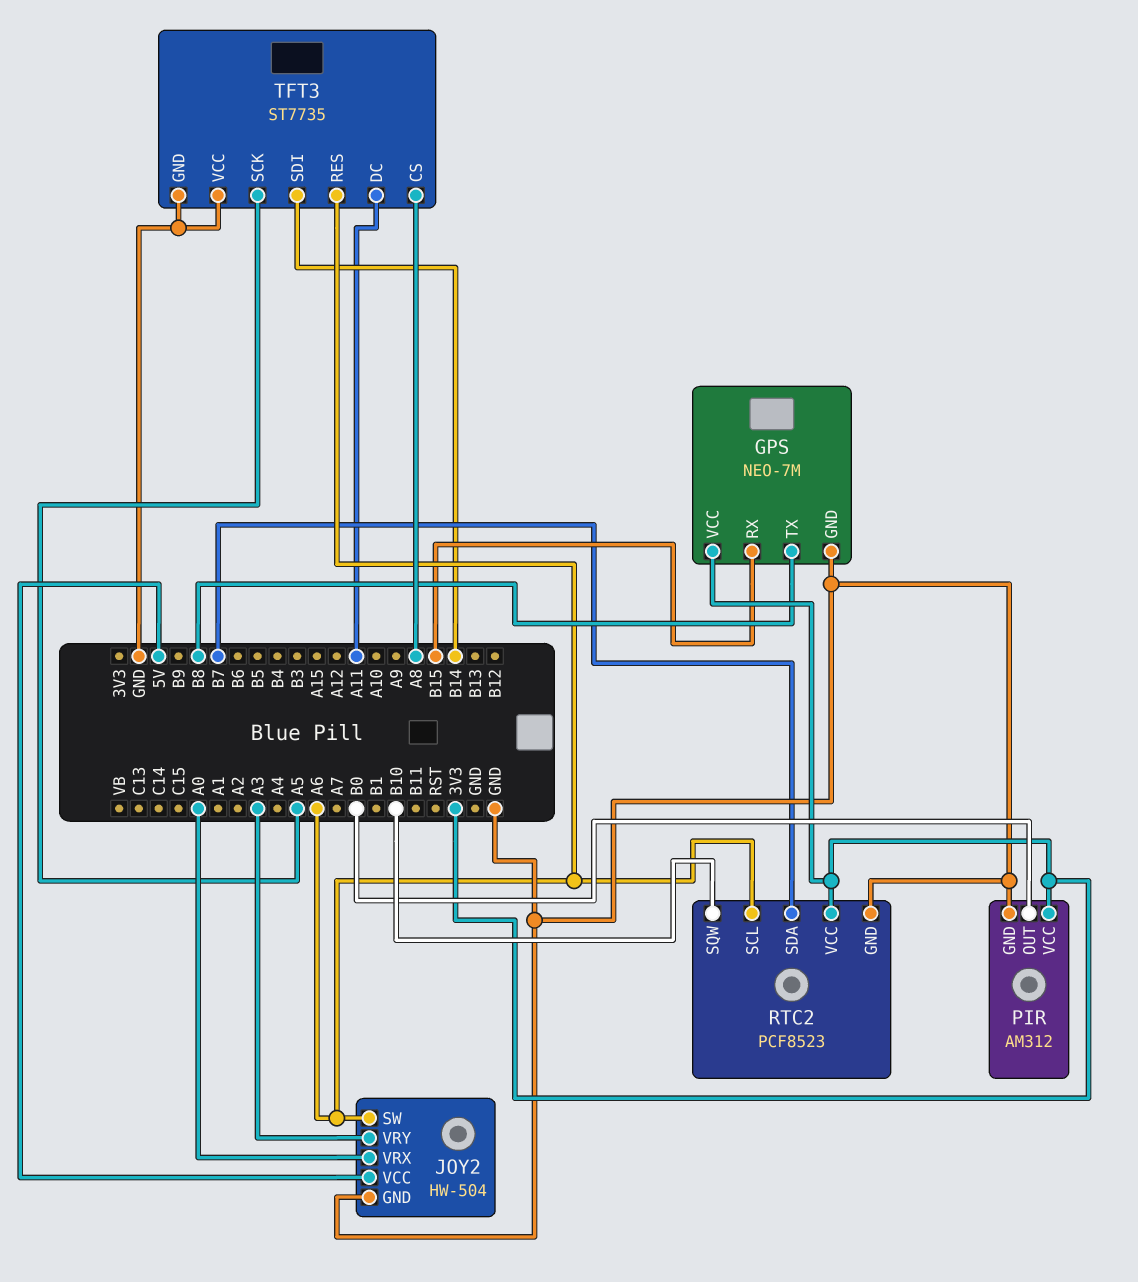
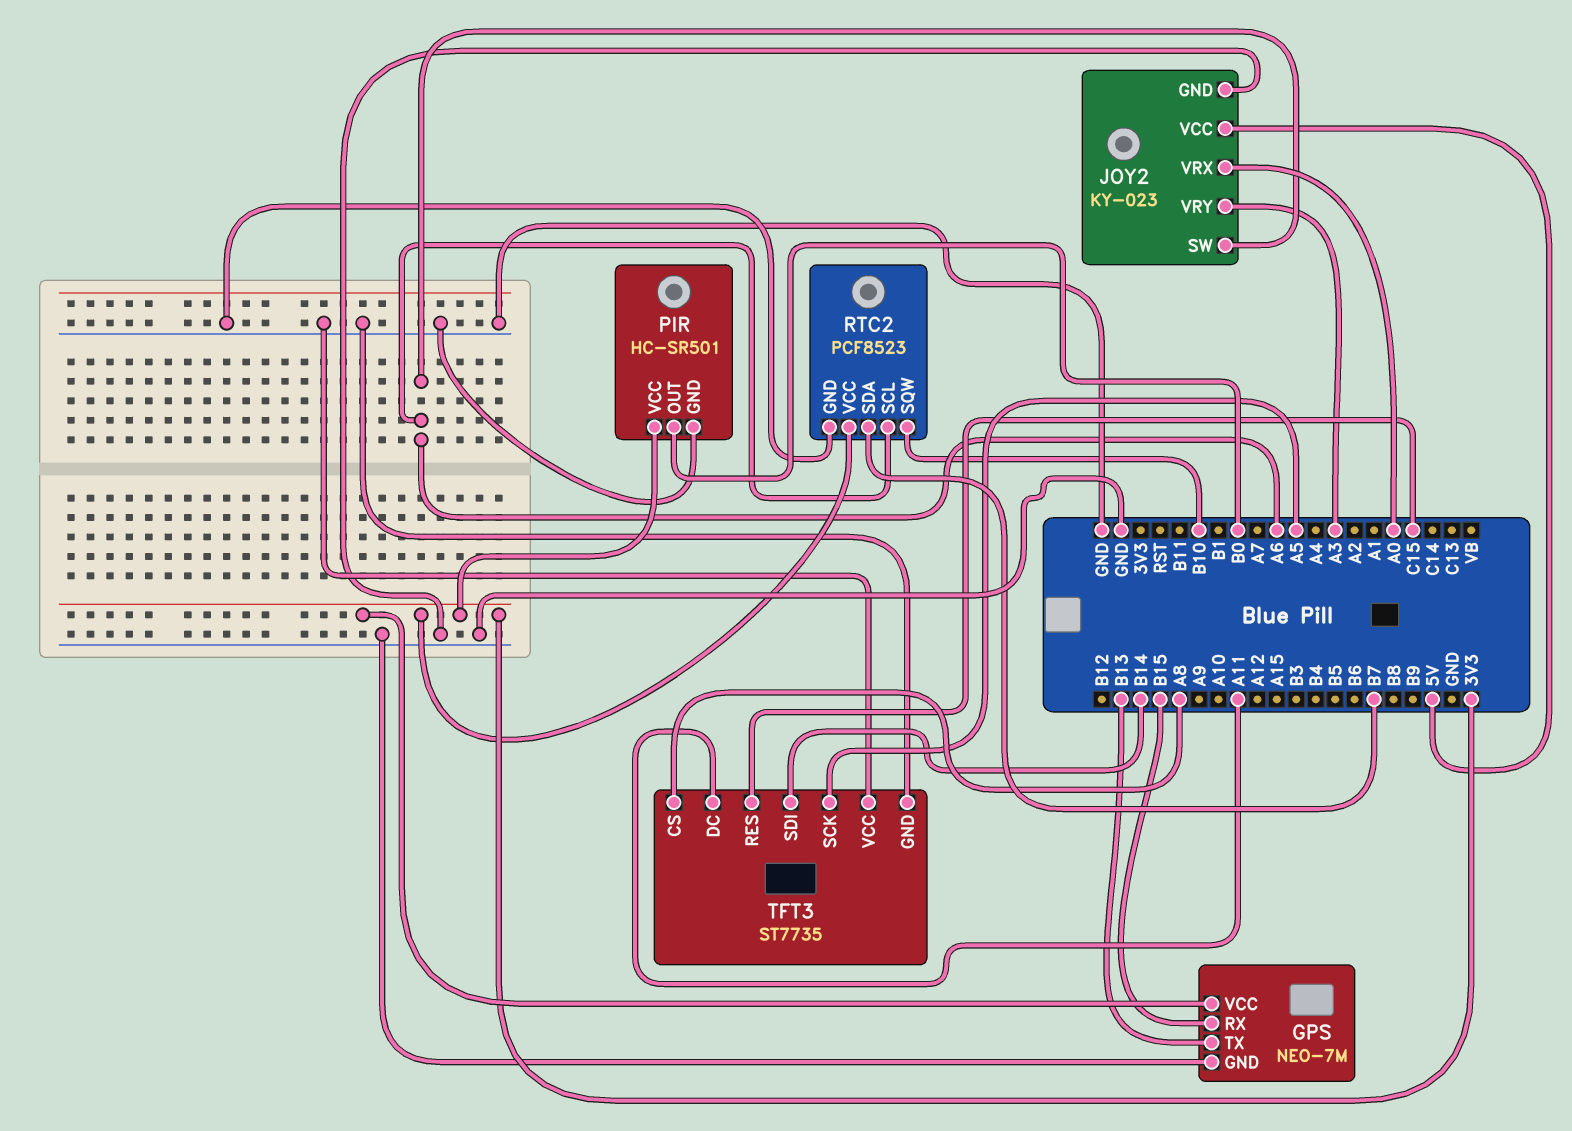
GPS pin TX: B8 -> B13
JOY2: HW-504 -> KY-023
PIR: AM312 -> HC-SR501
TFT3 pin RES: A6 -> C15

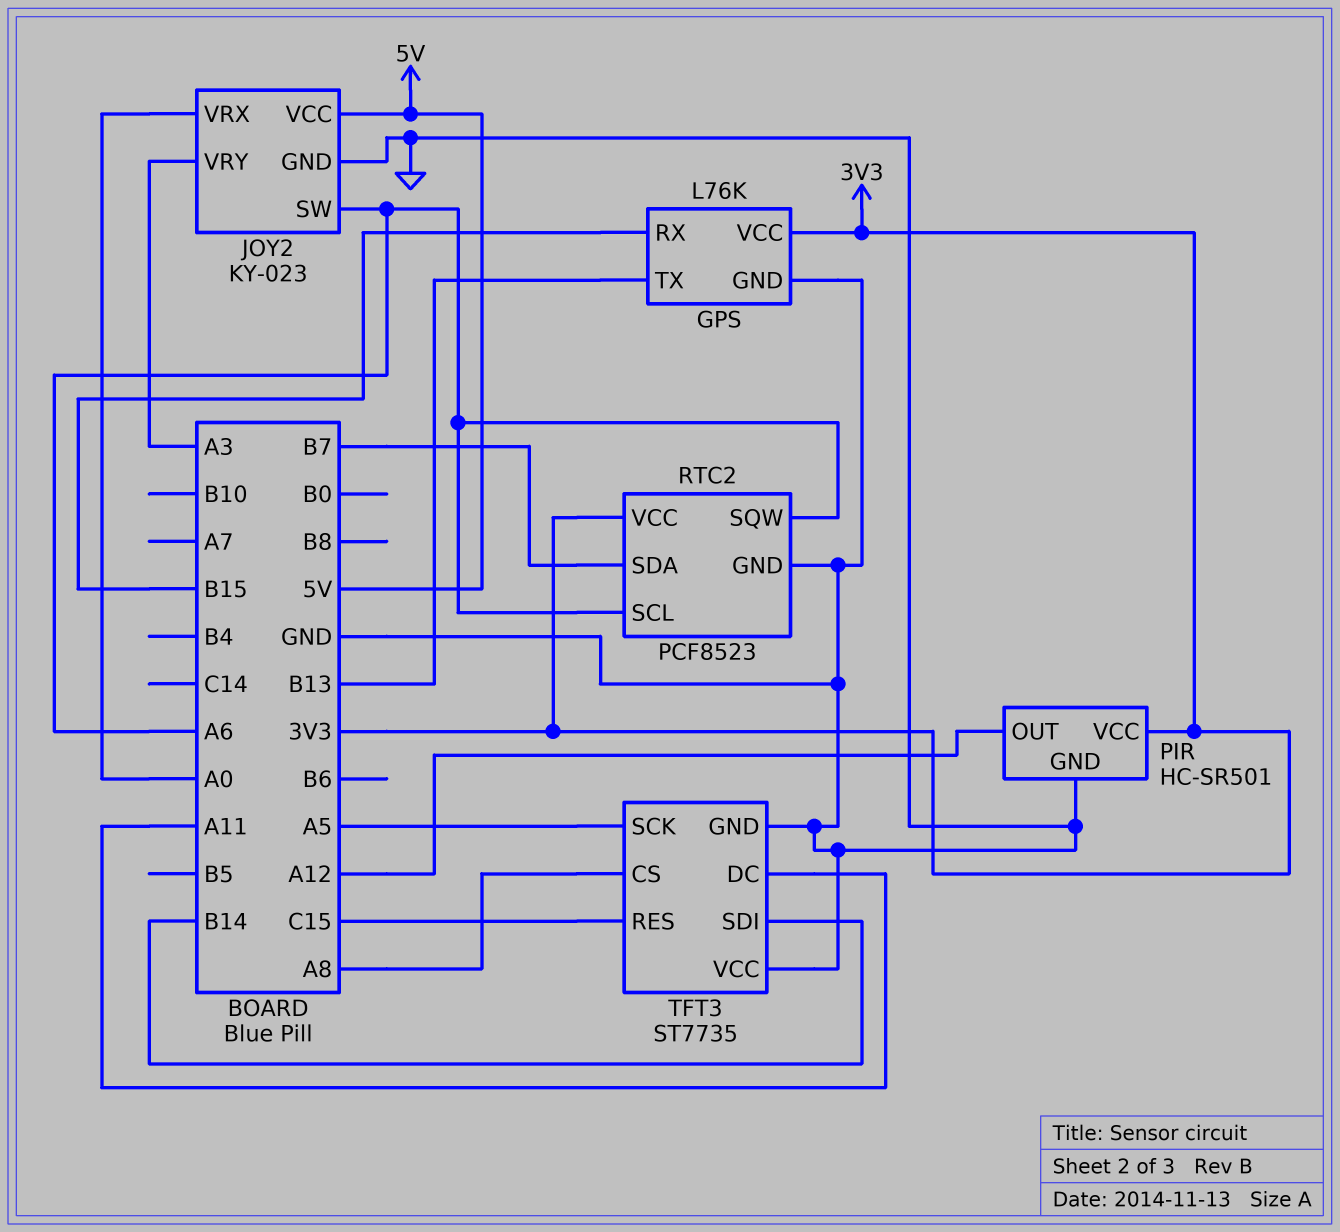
GPS: NEO-7M -> L76K
PIR pin OUT: B0 -> A12
RTC2 pin SQW: B10 -> A6

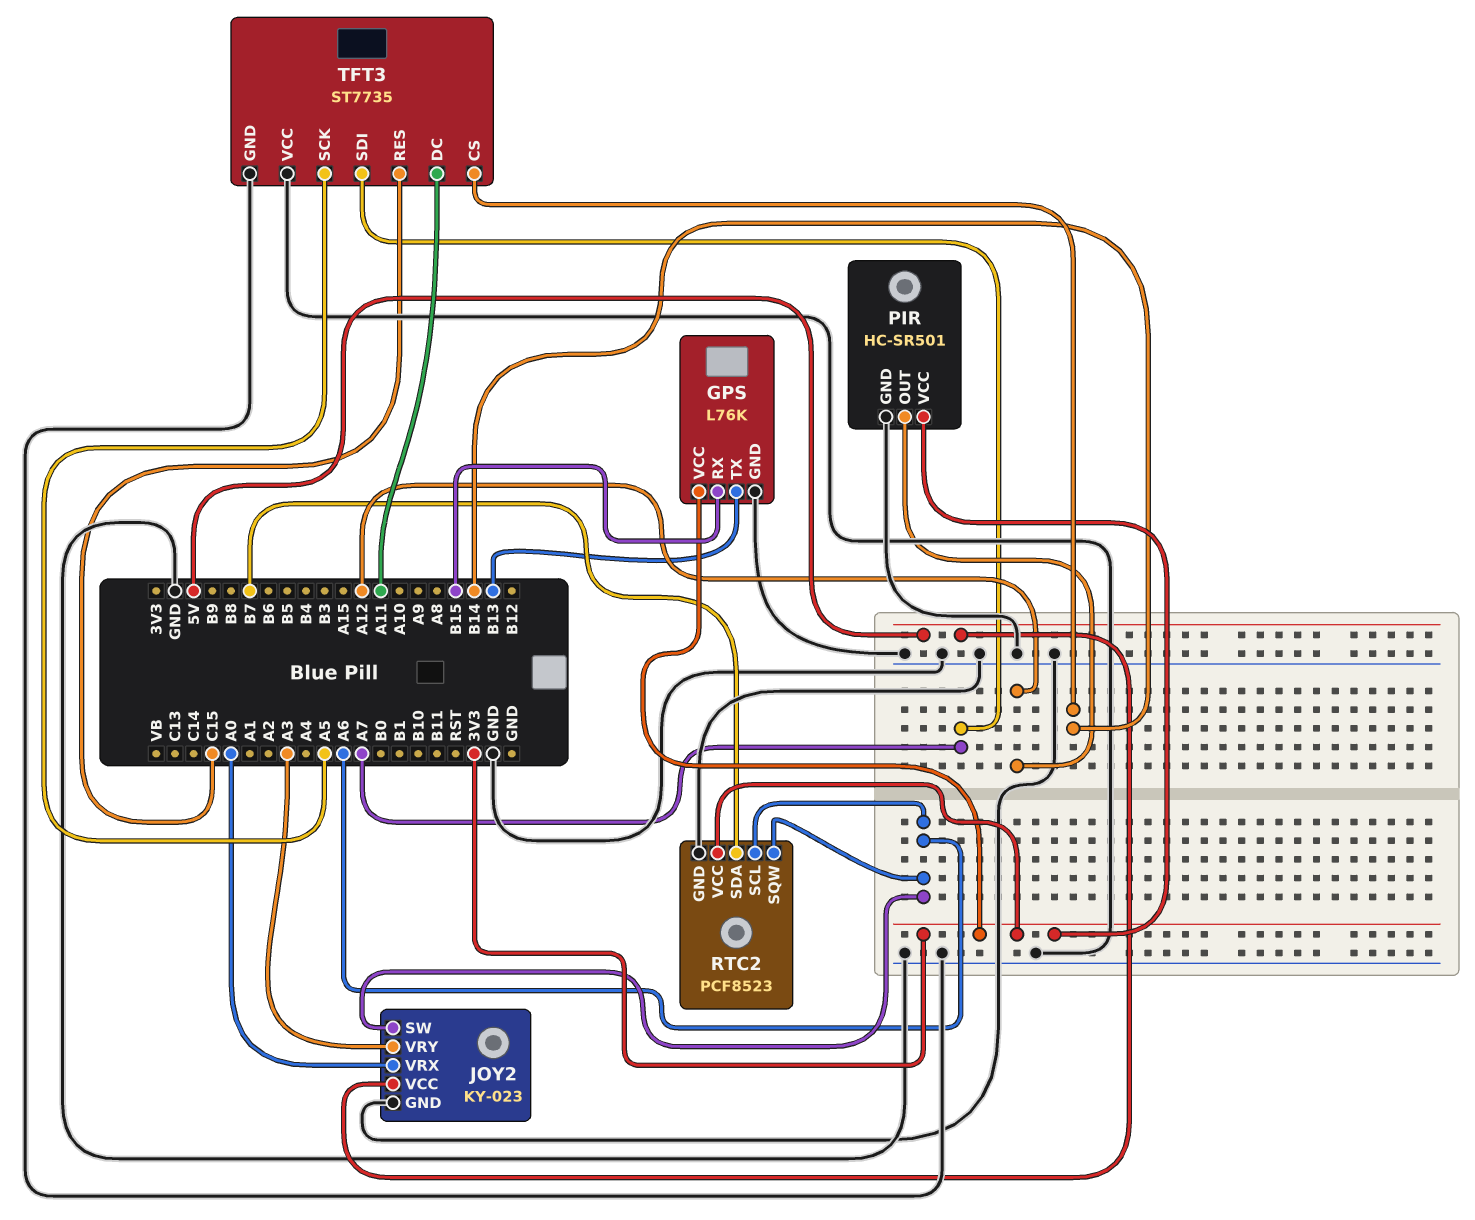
TFT3 pin CS: A8 -> B14
TFT3 pin SDI: B14 -> A7

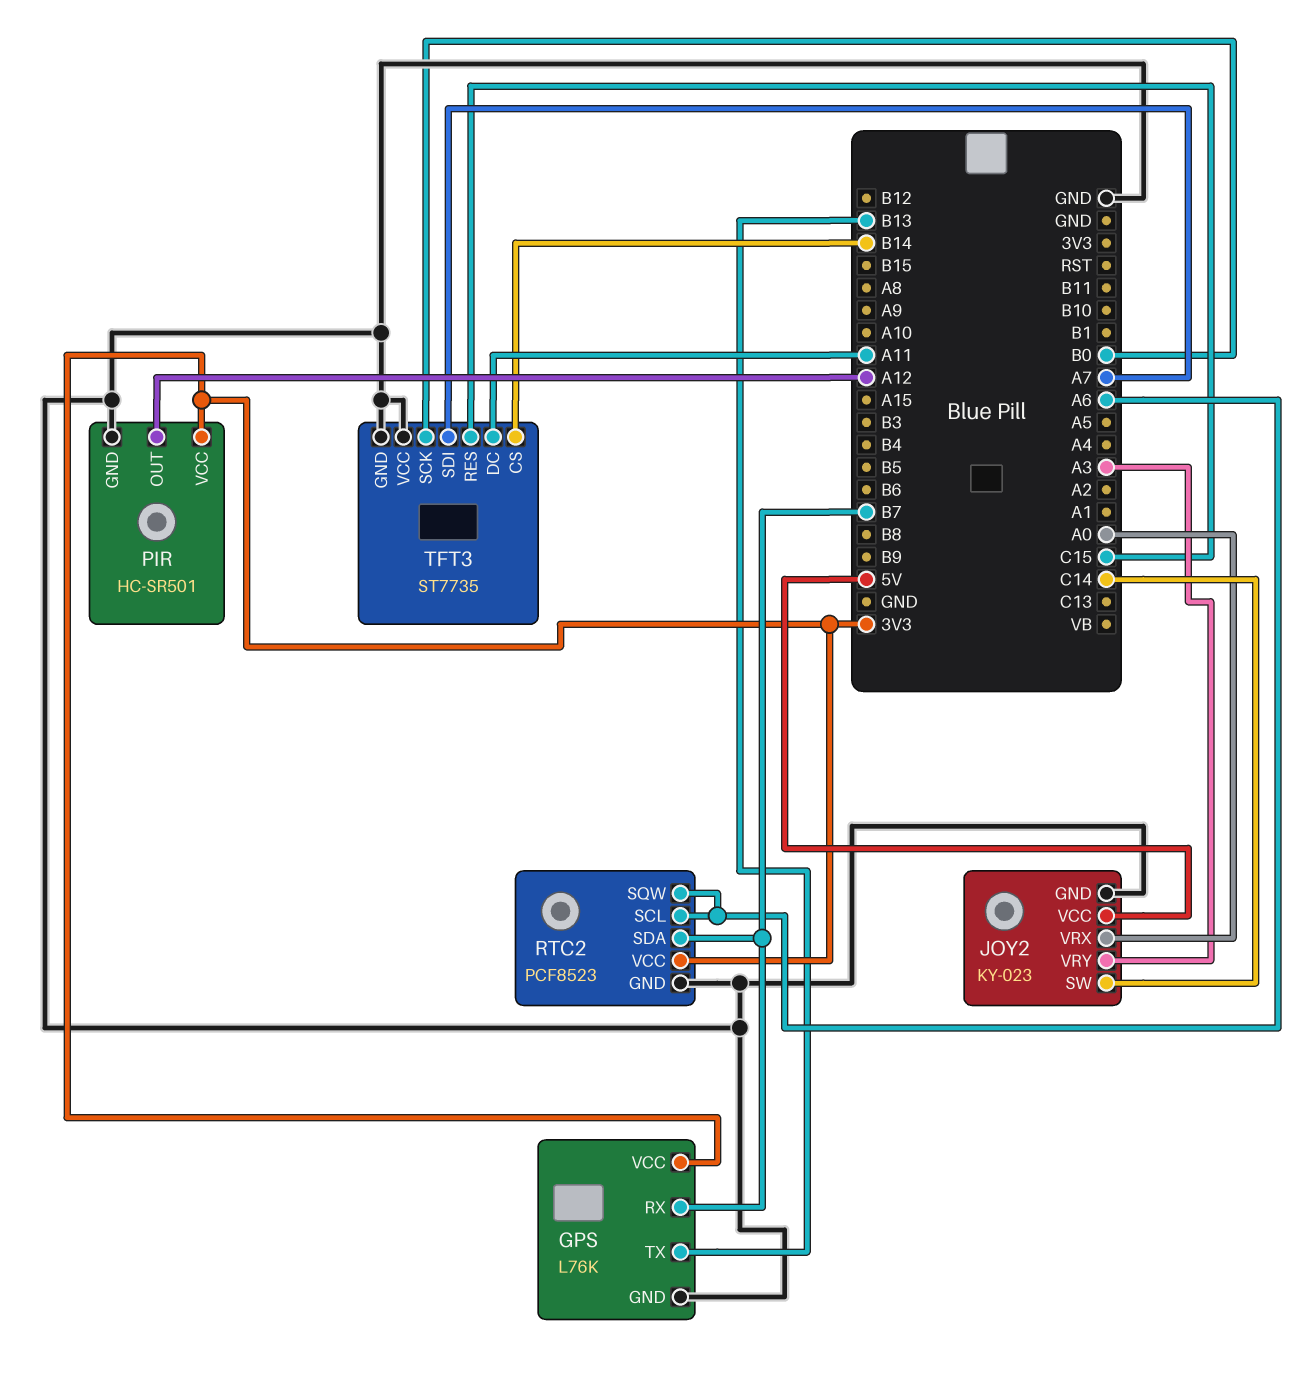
GPS pin RX: B15 -> B7
JOY2 pin SW: A6 -> C14
TFT3 pin SCK: A5 -> B0

